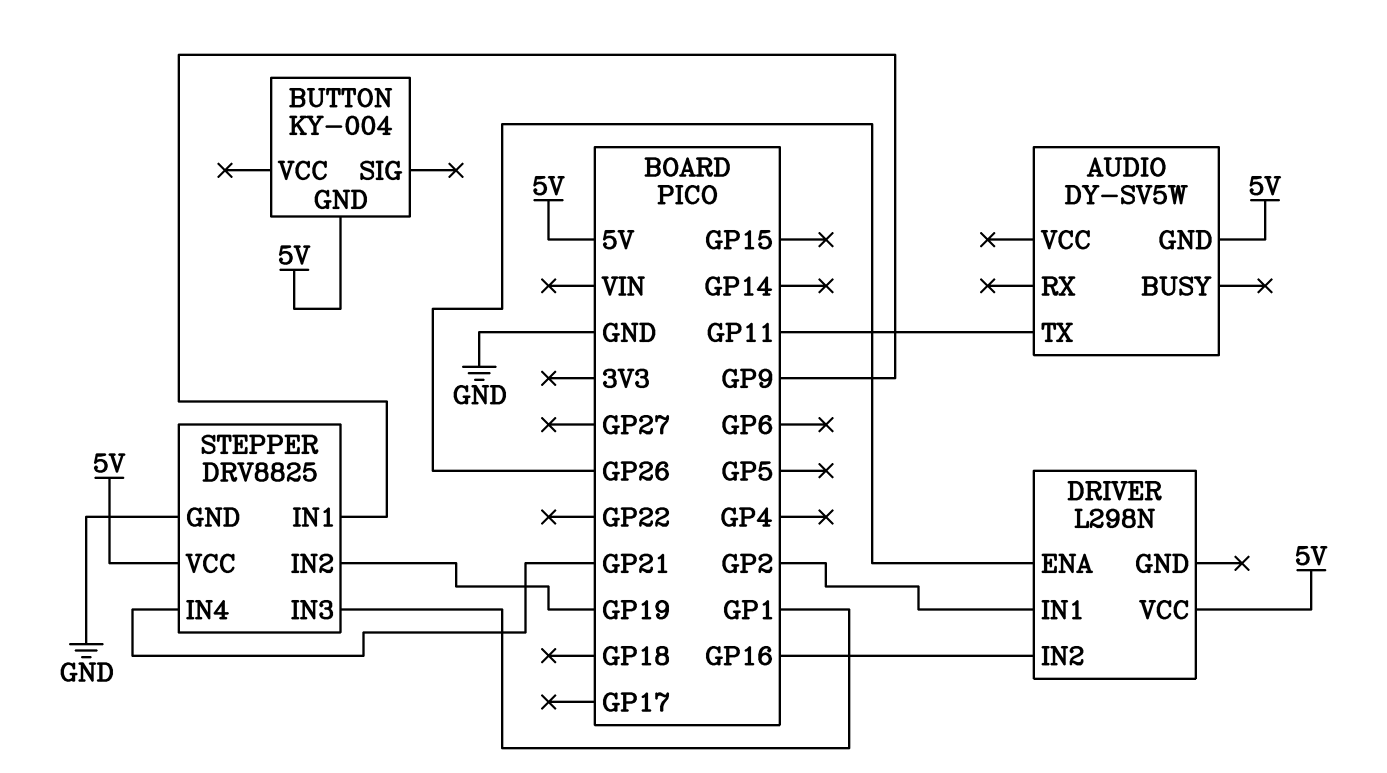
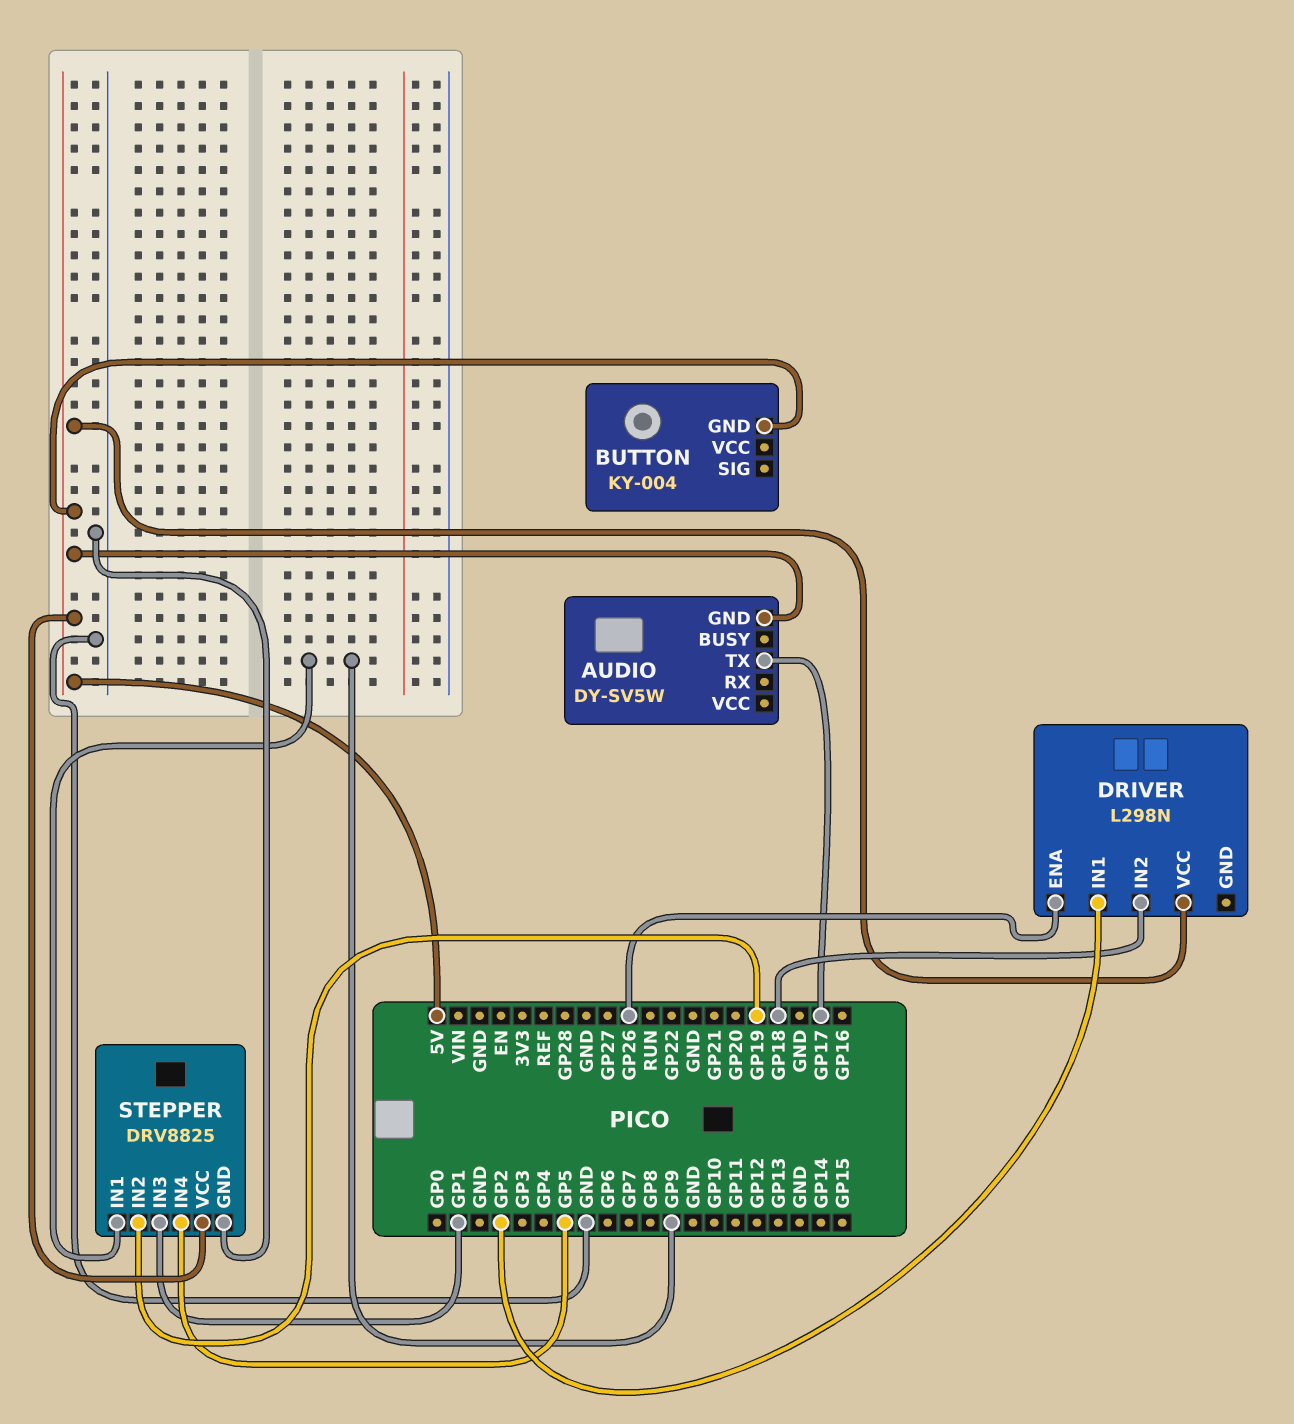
AUDIO pin TX: GP11 -> GP17
DRIVER pin IN2: GP16 -> GP18
STEPPER pin IN4: GP21 -> GP5

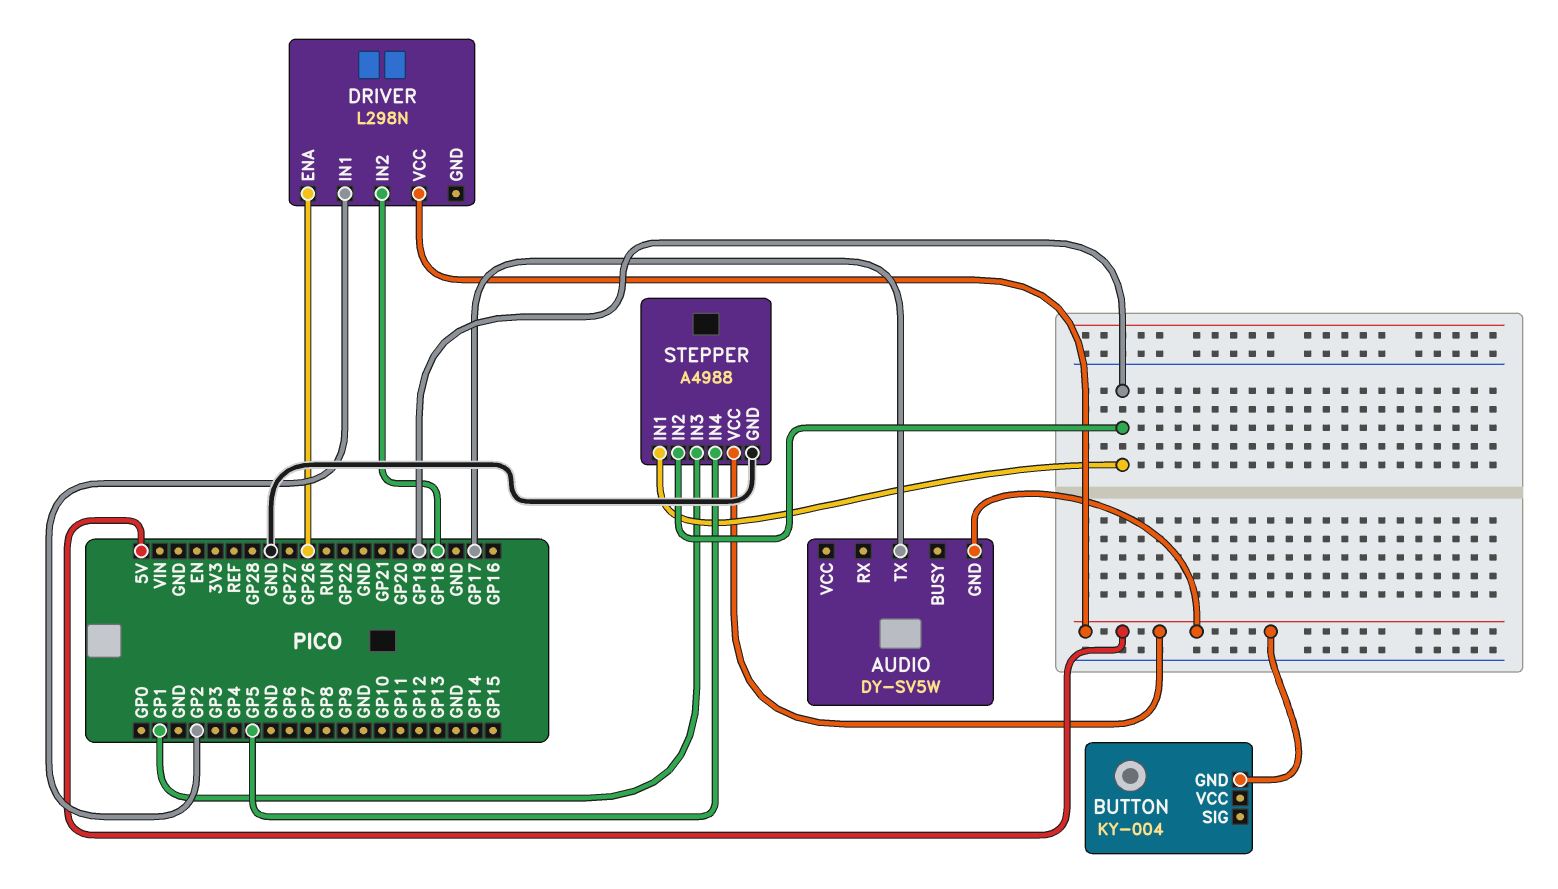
STEPPER: DRV8825 -> A4988
STEPPER pin IN1: GP9 -> GP19

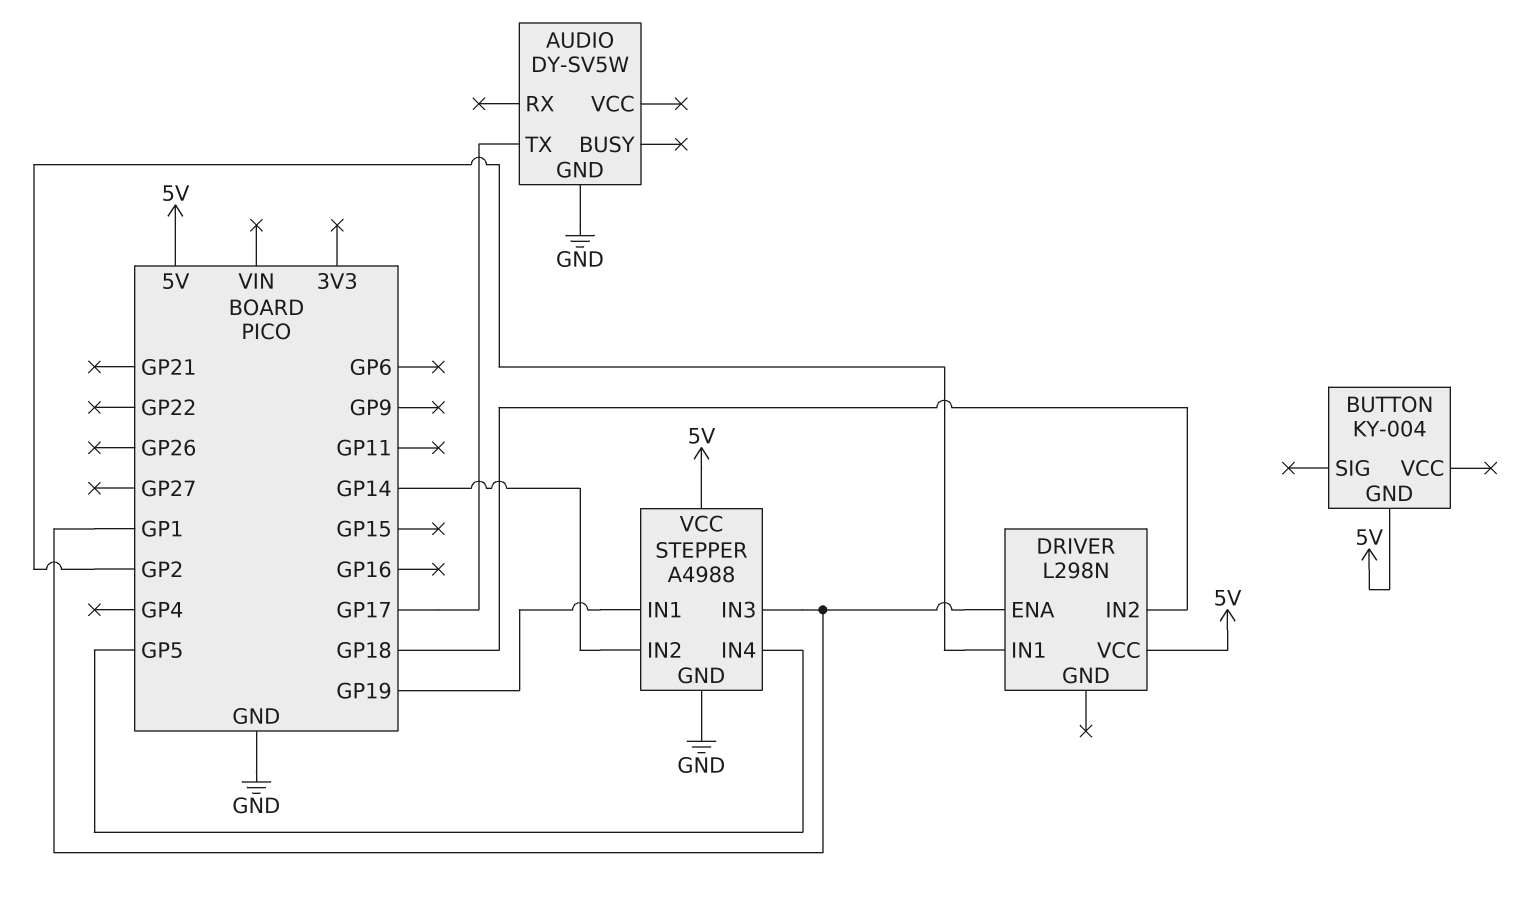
AUDIO pin GND: 5V -> GND
DRIVER pin ENA: GP26 -> GP1
STEPPER pin IN2: GP19 -> GP14

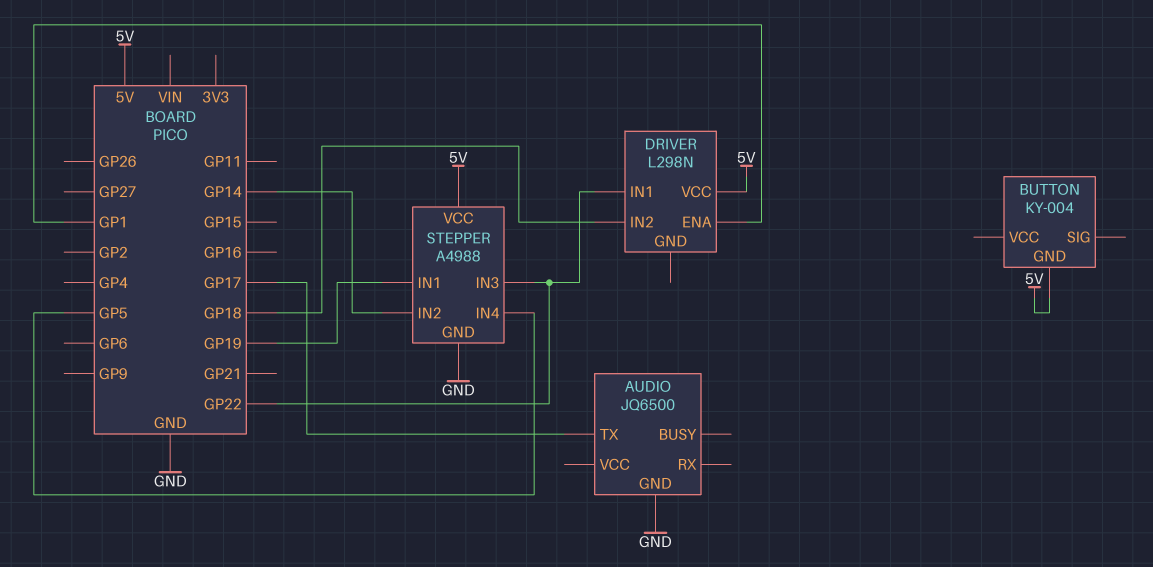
AUDIO: DY-SV5W -> JQ6500
DRIVER pin IN1: GP2 -> GP22
STEPPER pin IN3: GP1 -> GP22

